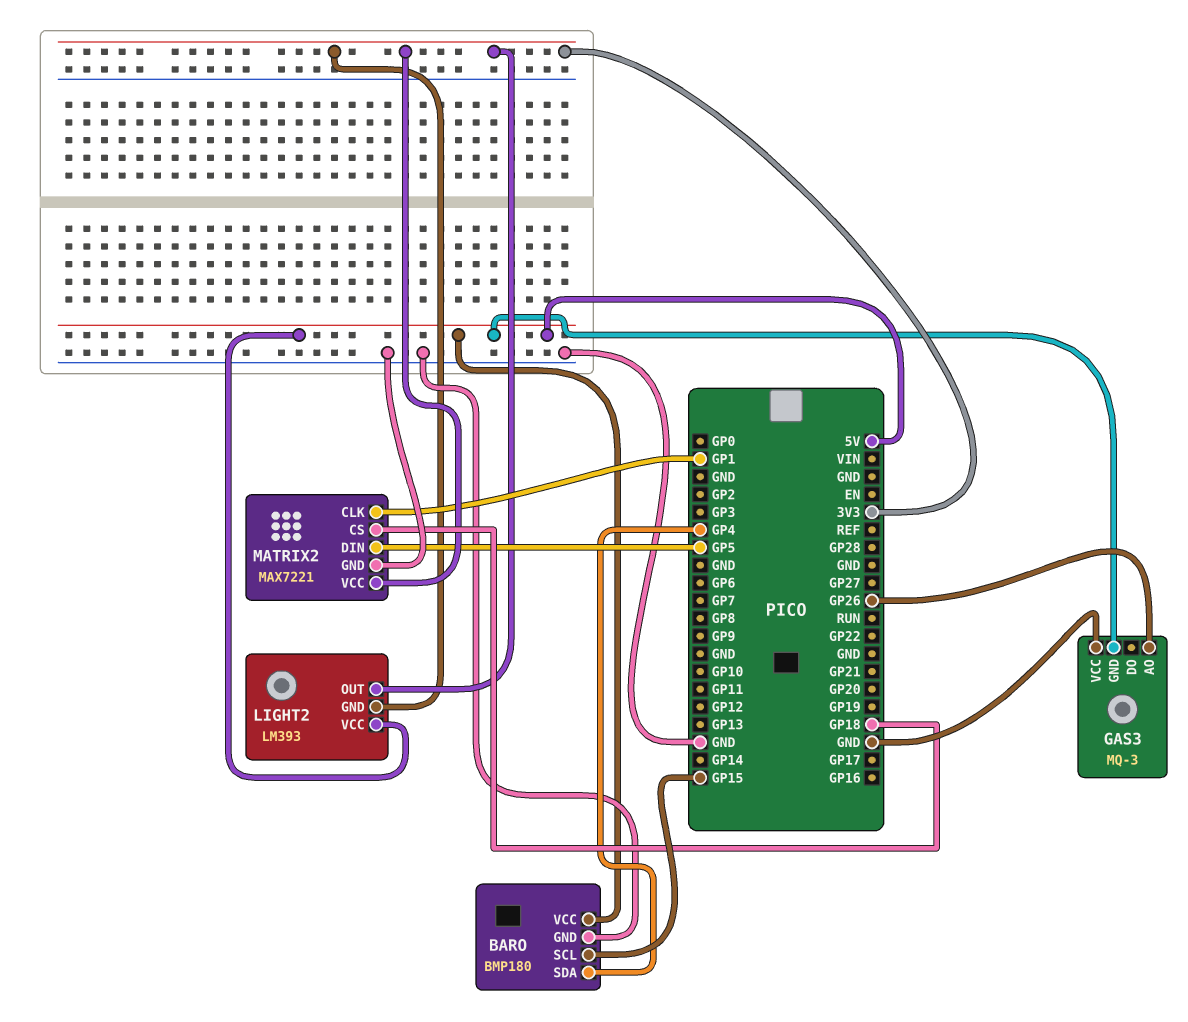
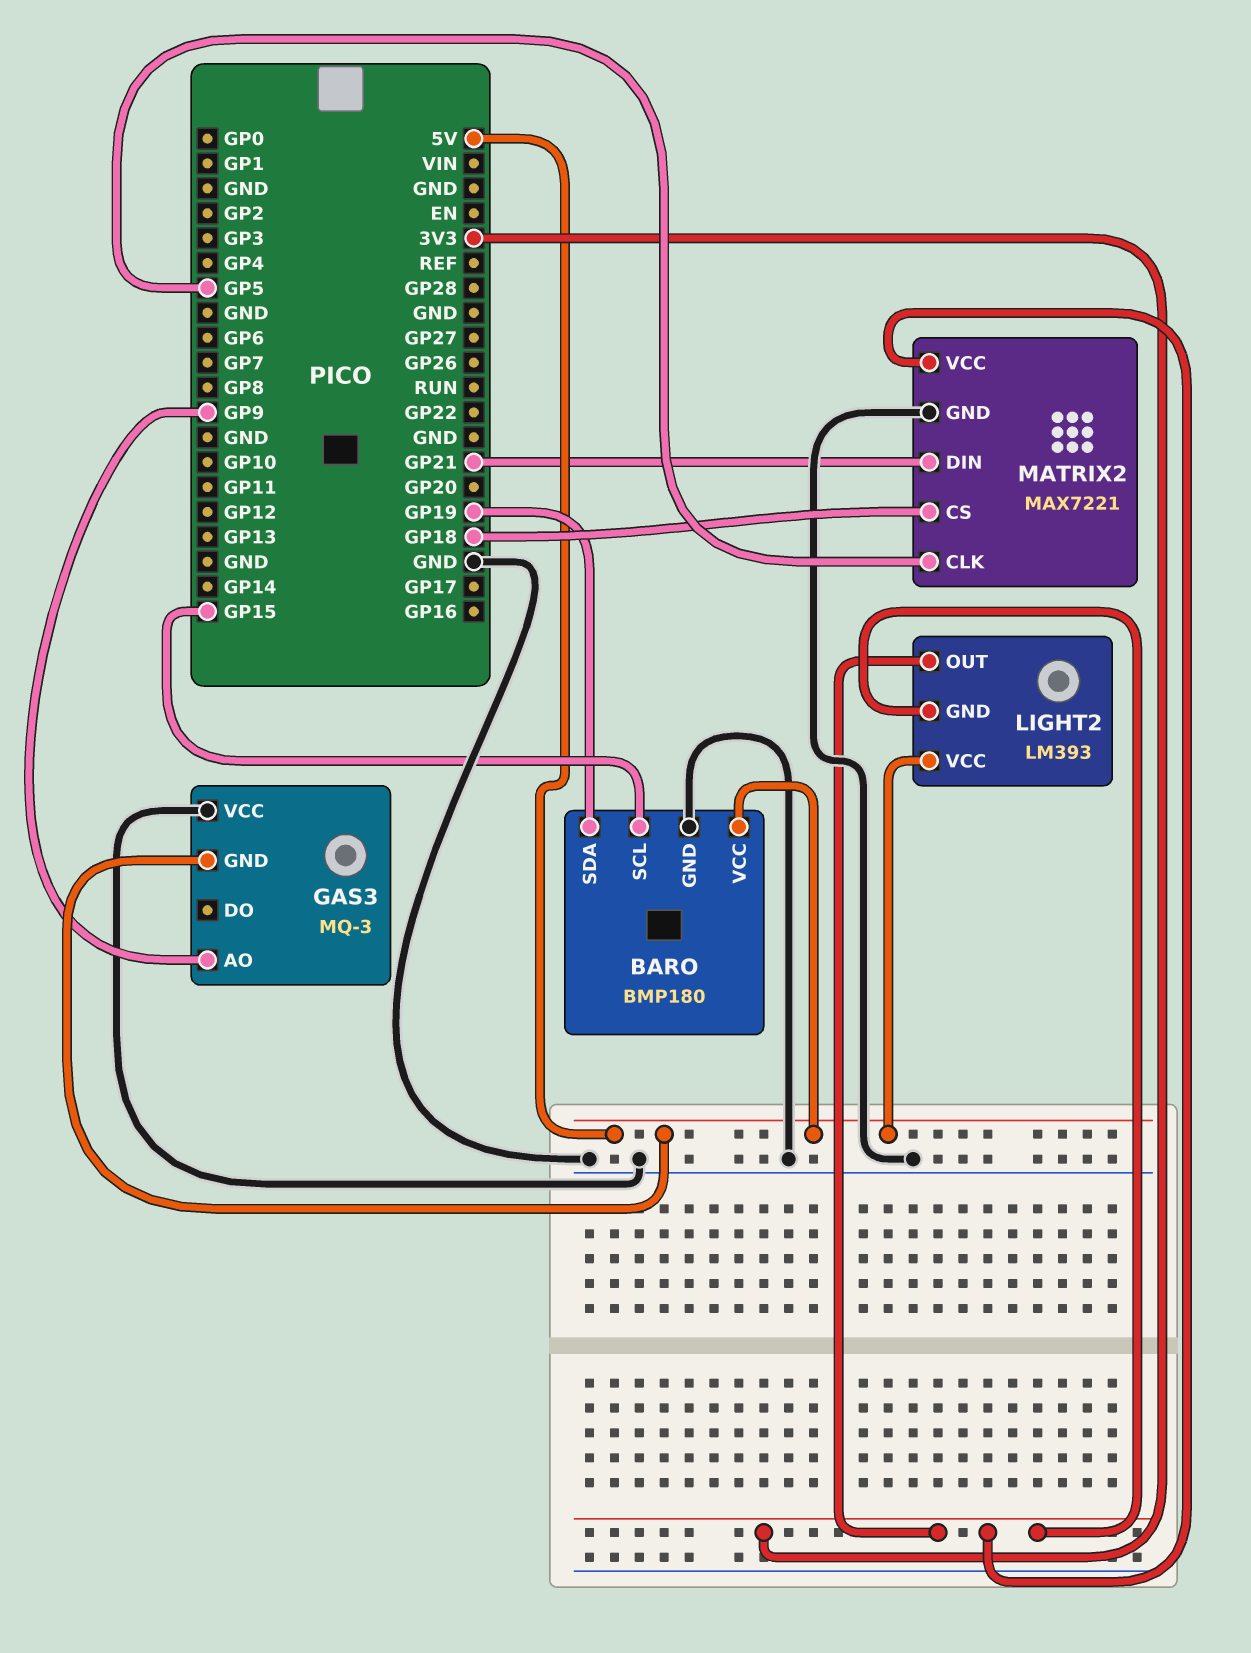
BARO pin SDA: GP4 -> GP19
GAS3 pin AO: GP26 -> GP9
MATRIX2 pin CLK: GP1 -> GP5
MATRIX2 pin DIN: GP5 -> GP21

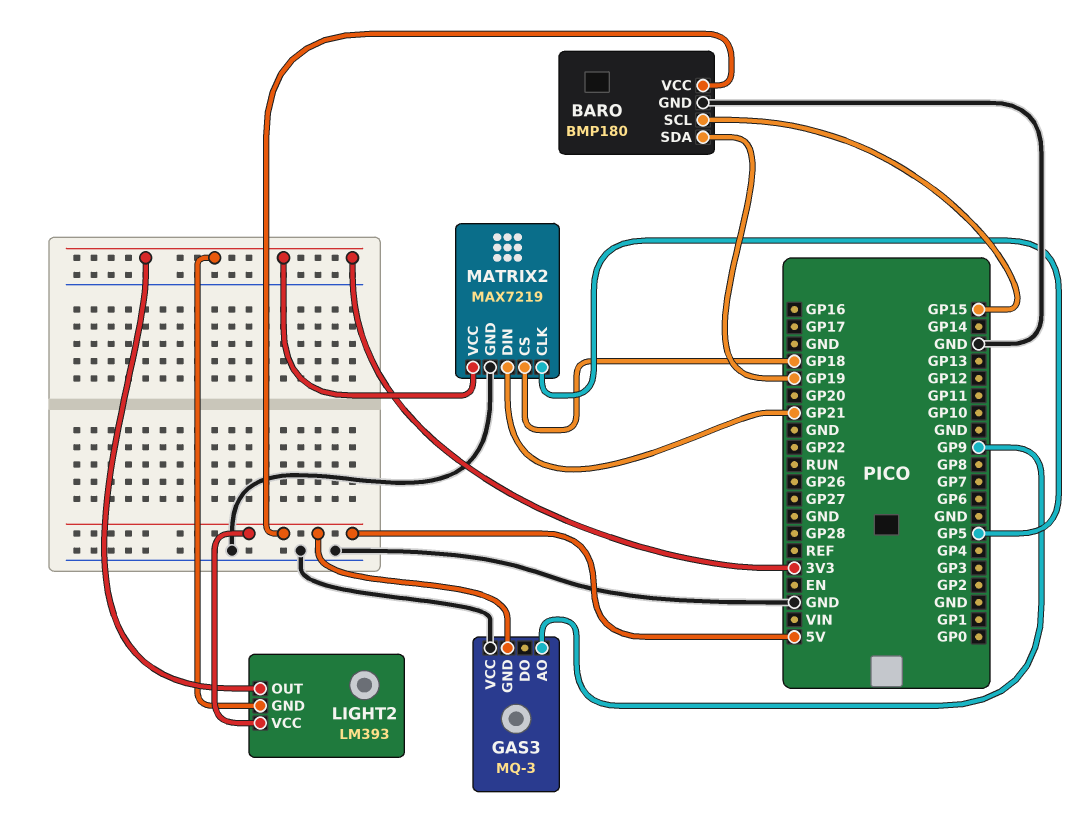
MATRIX2: MAX7221 -> MAX7219

